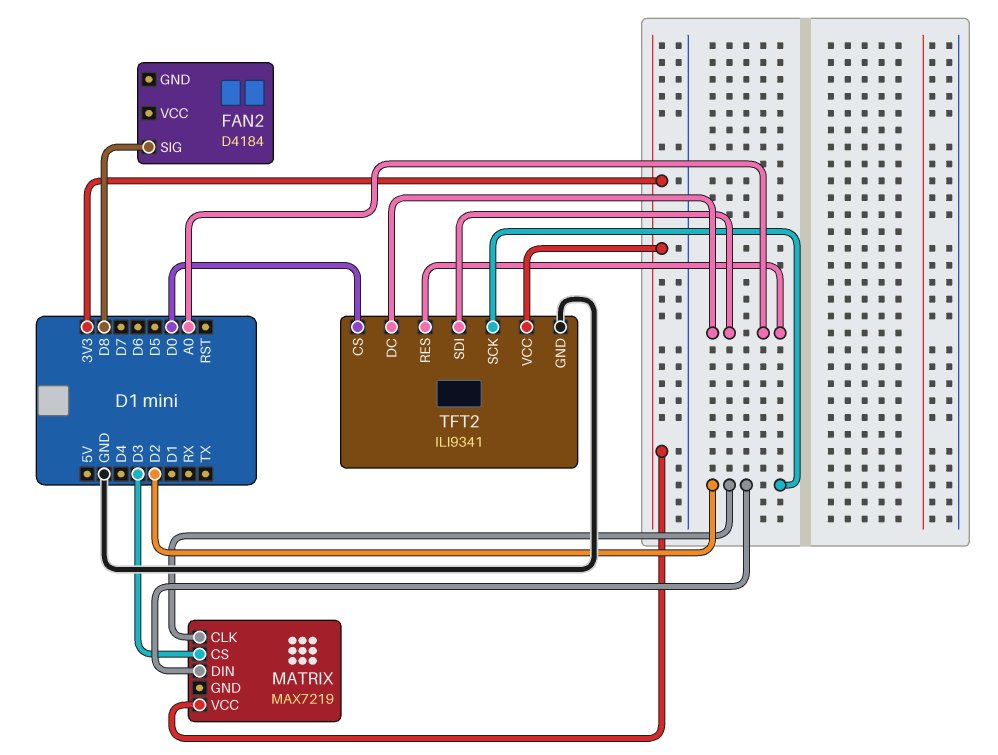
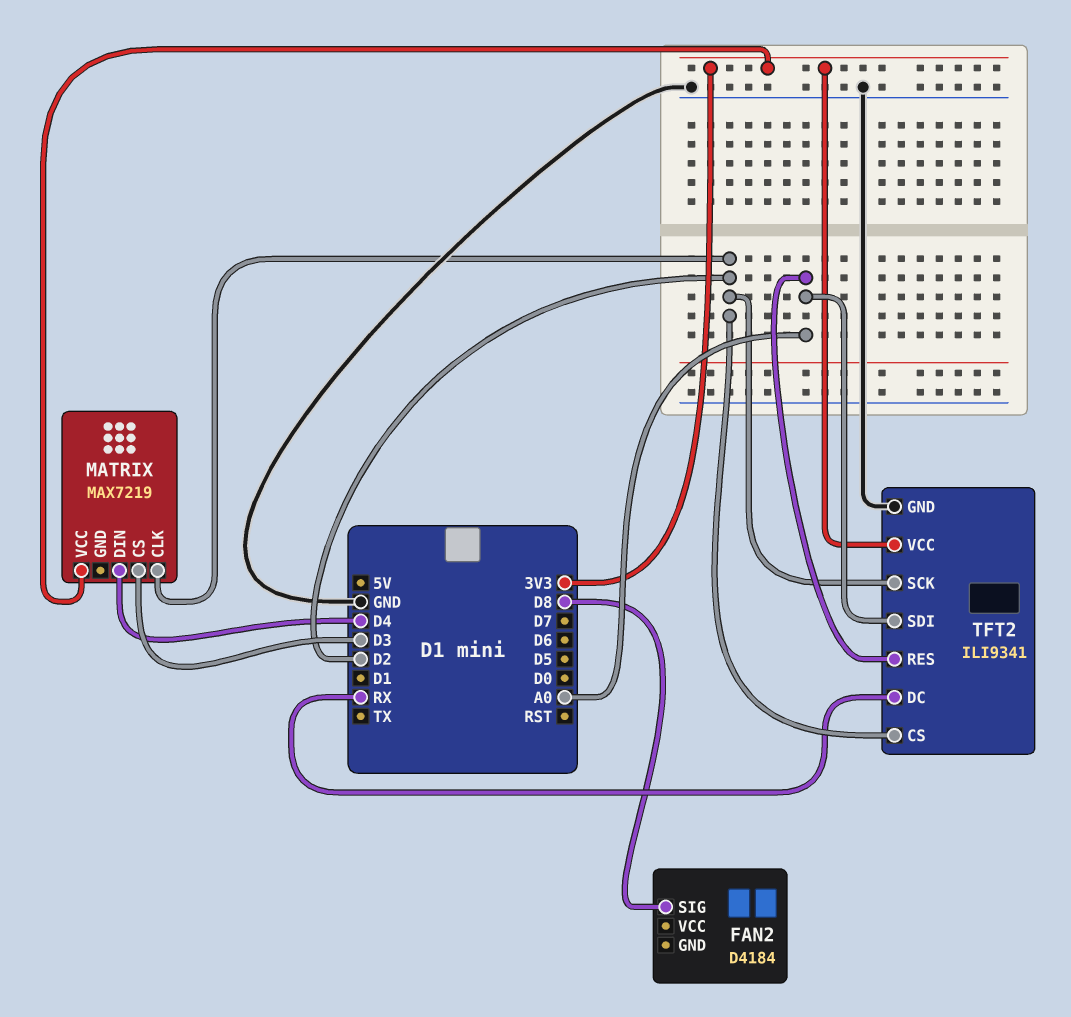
MATRIX pin DIN: D2 -> D4
TFT2 pin CS: D0 -> D2
TFT2 pin DC: A0 -> RX

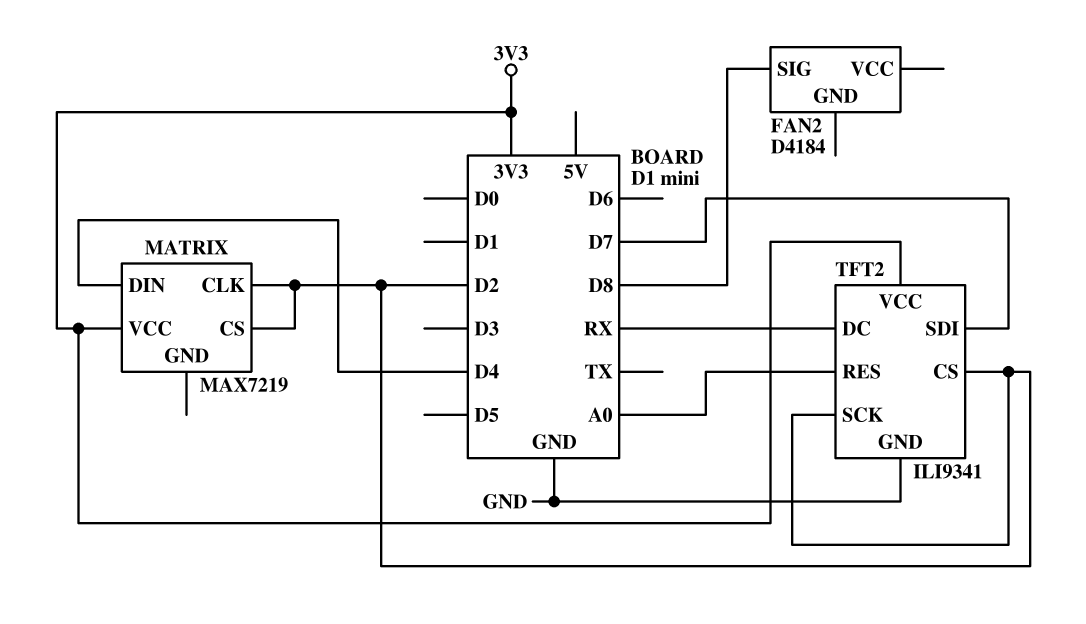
MATRIX pin CS: D3 -> D2
TFT2 pin SDI: A0 -> D7

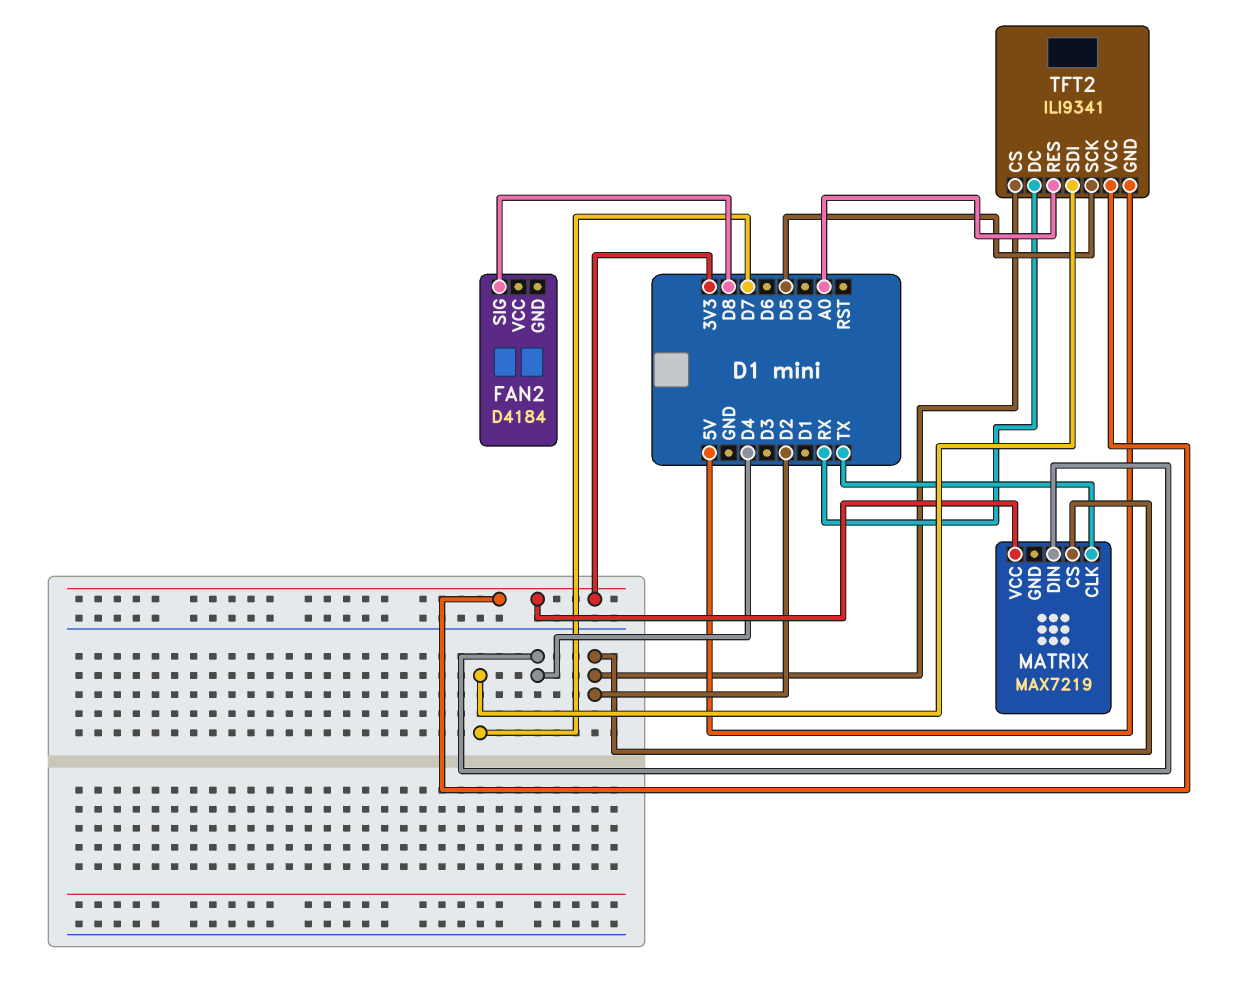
MATRIX pin CLK: D2 -> TX
TFT2 pin GND: GND -> 5V
TFT2 pin SCK: D2 -> D5

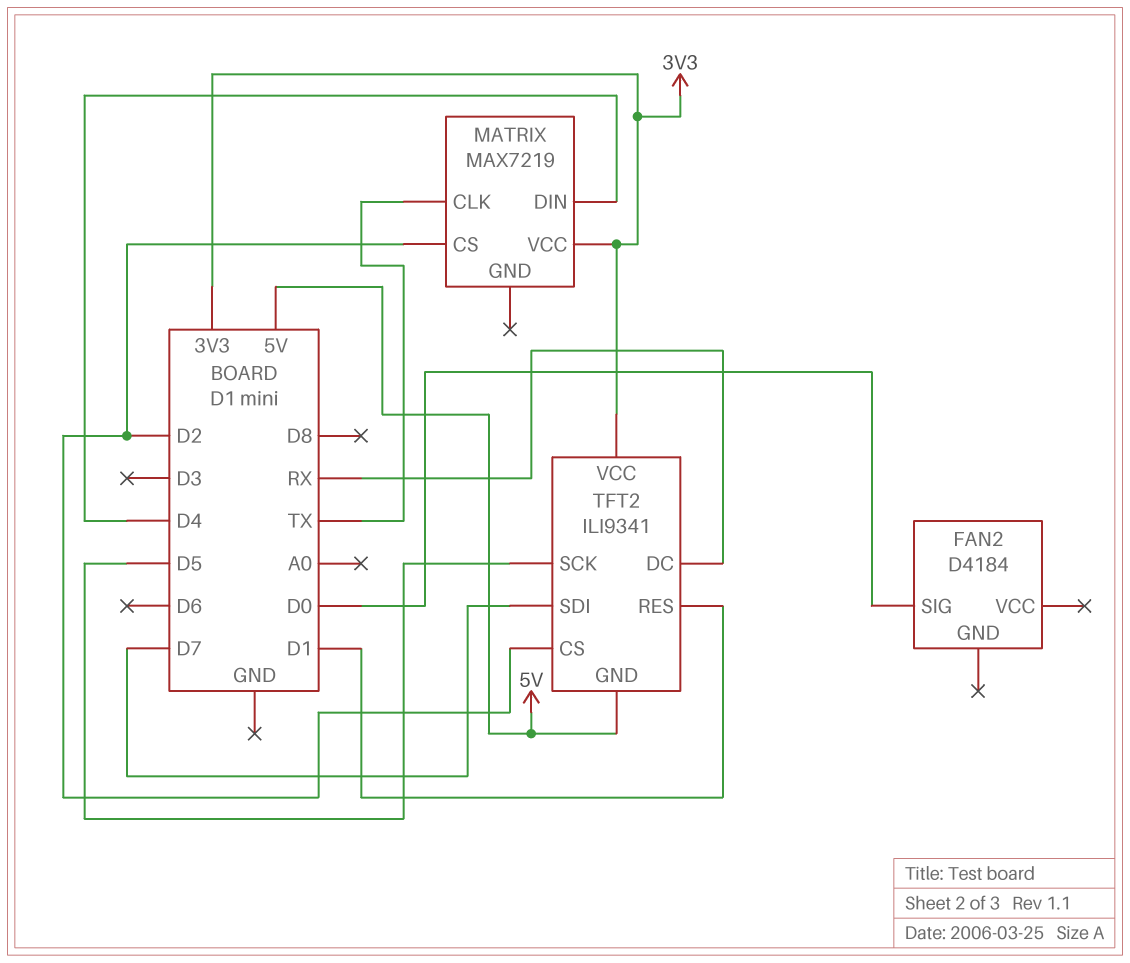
FAN2 pin SIG: D8 -> D0
TFT2 pin RES: A0 -> D1

